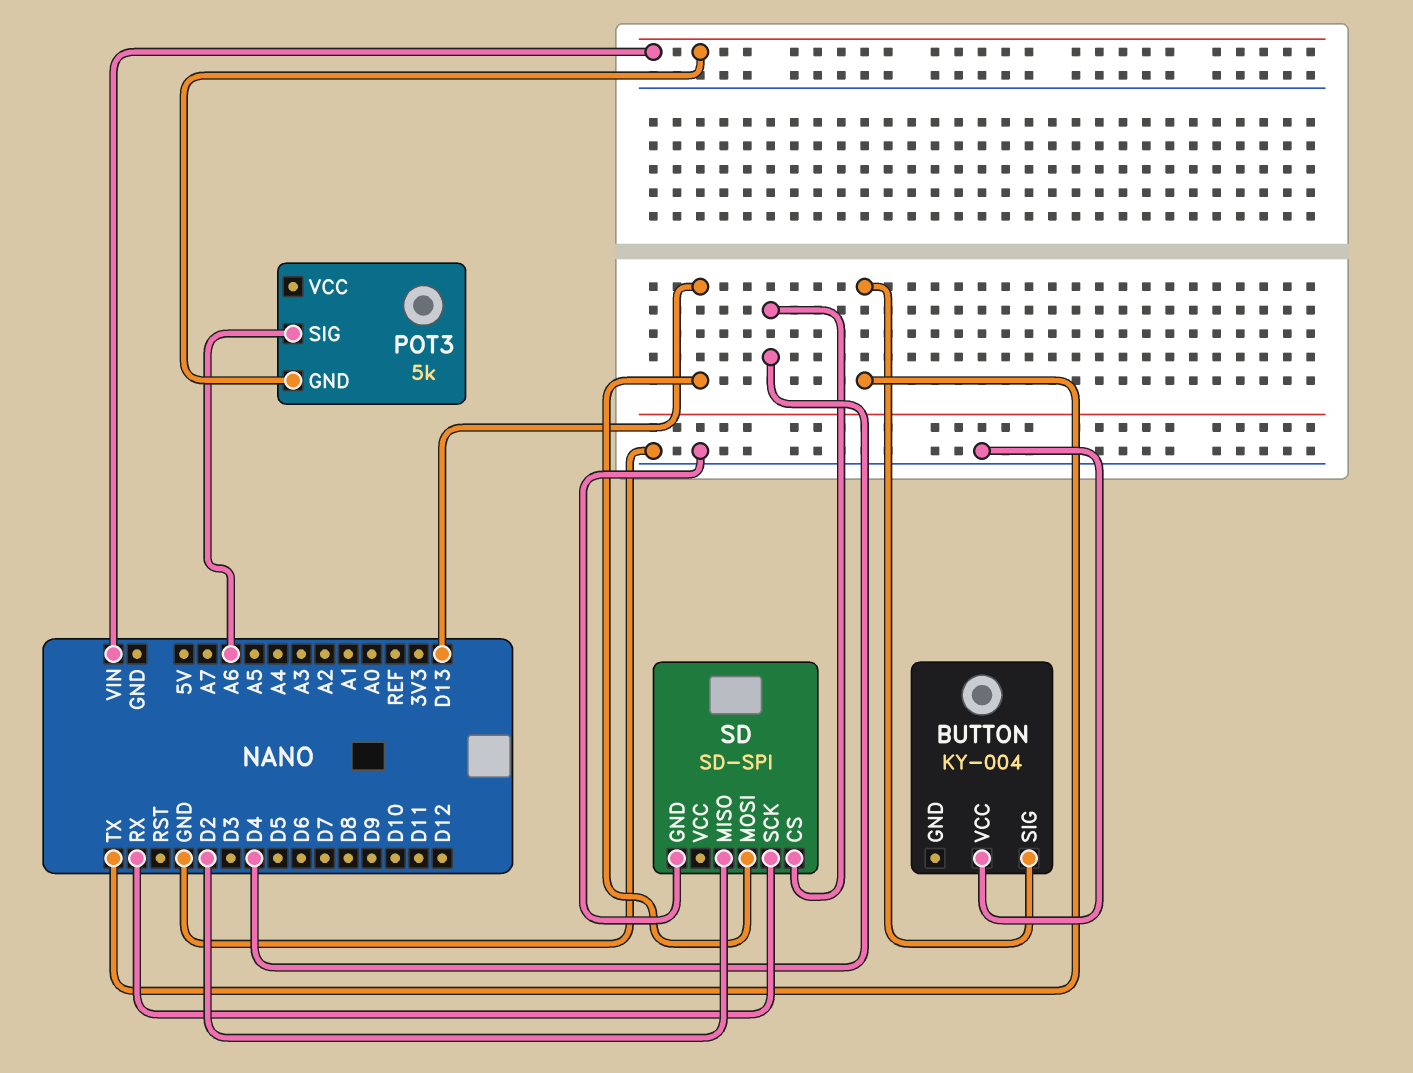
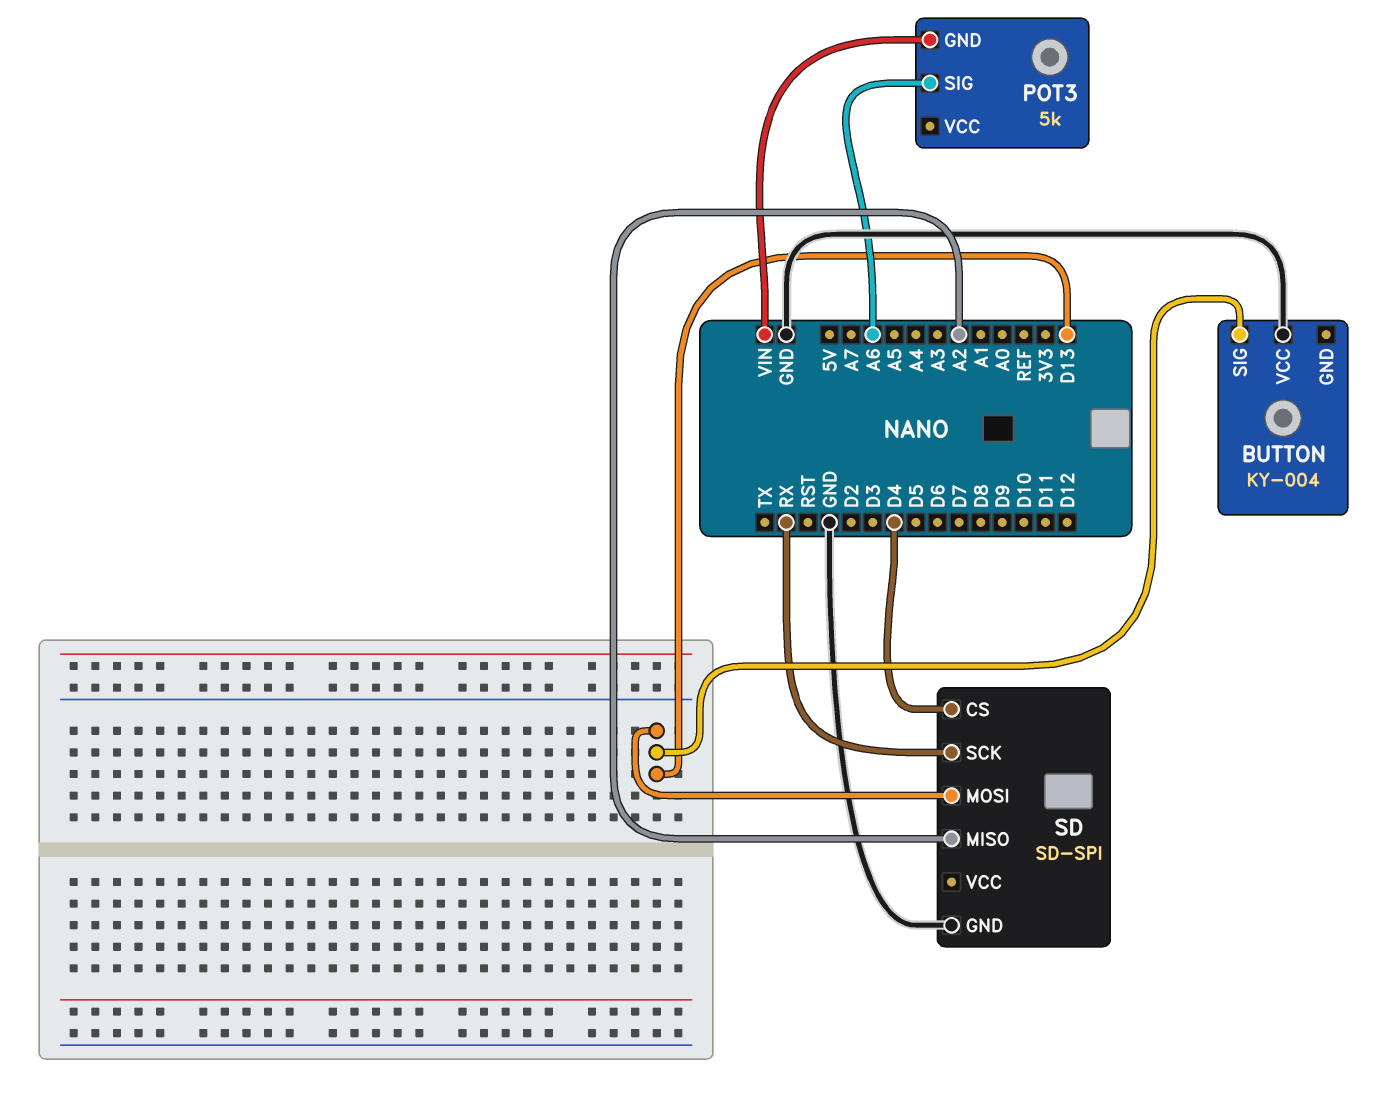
BUTTON pin SIG: TX -> D13
SD pin MISO: D2 -> A2

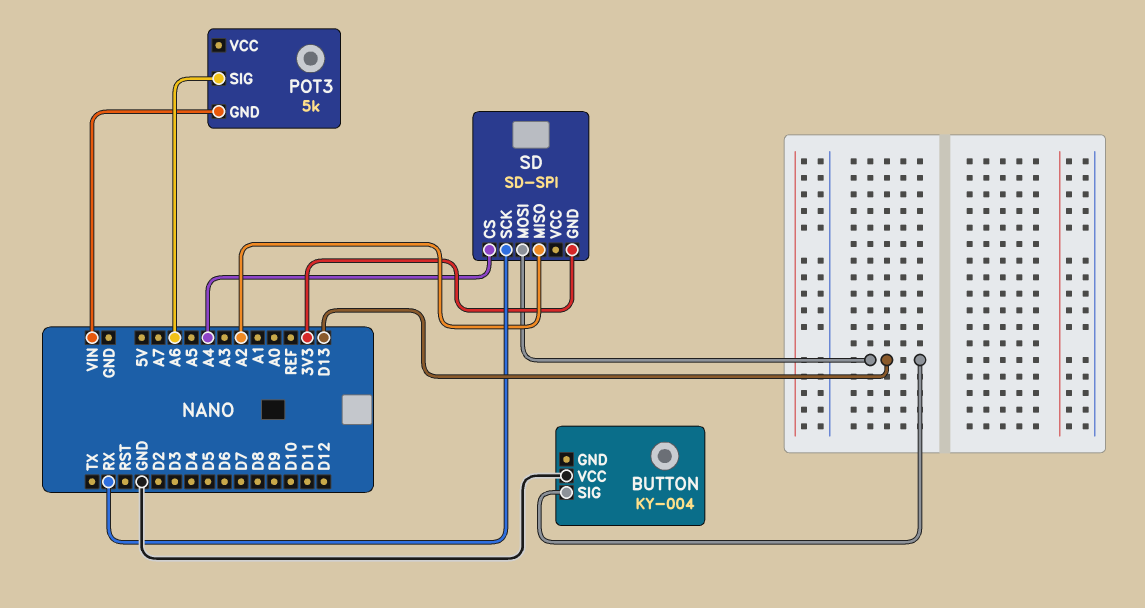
SD pin CS: D4 -> A4
SD pin GND: GND -> 3V3

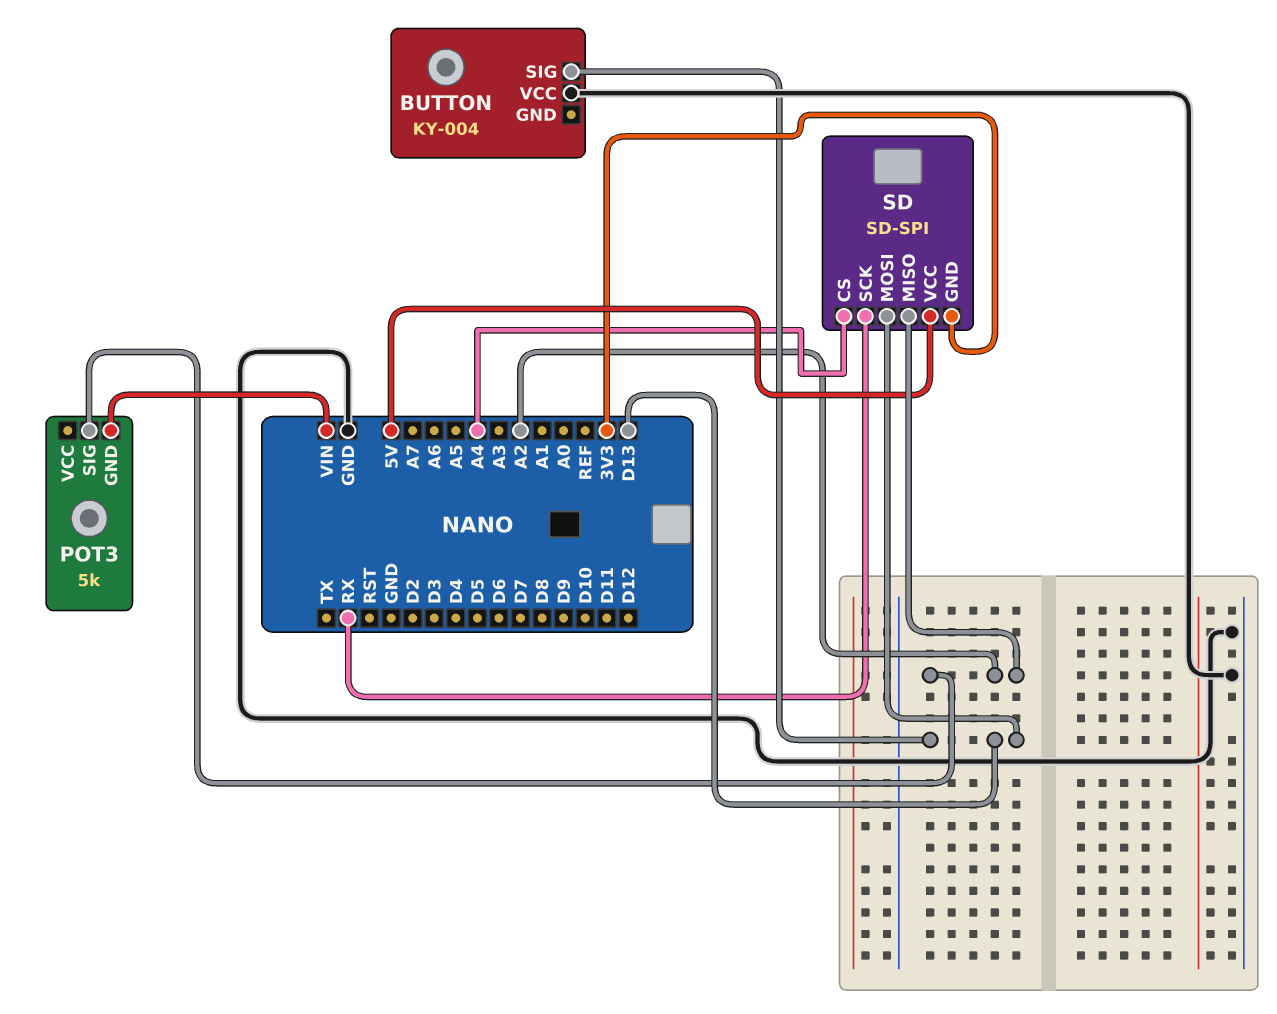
POT3 pin SIG: A6 -> A2
SD pin VCC: none -> 5V

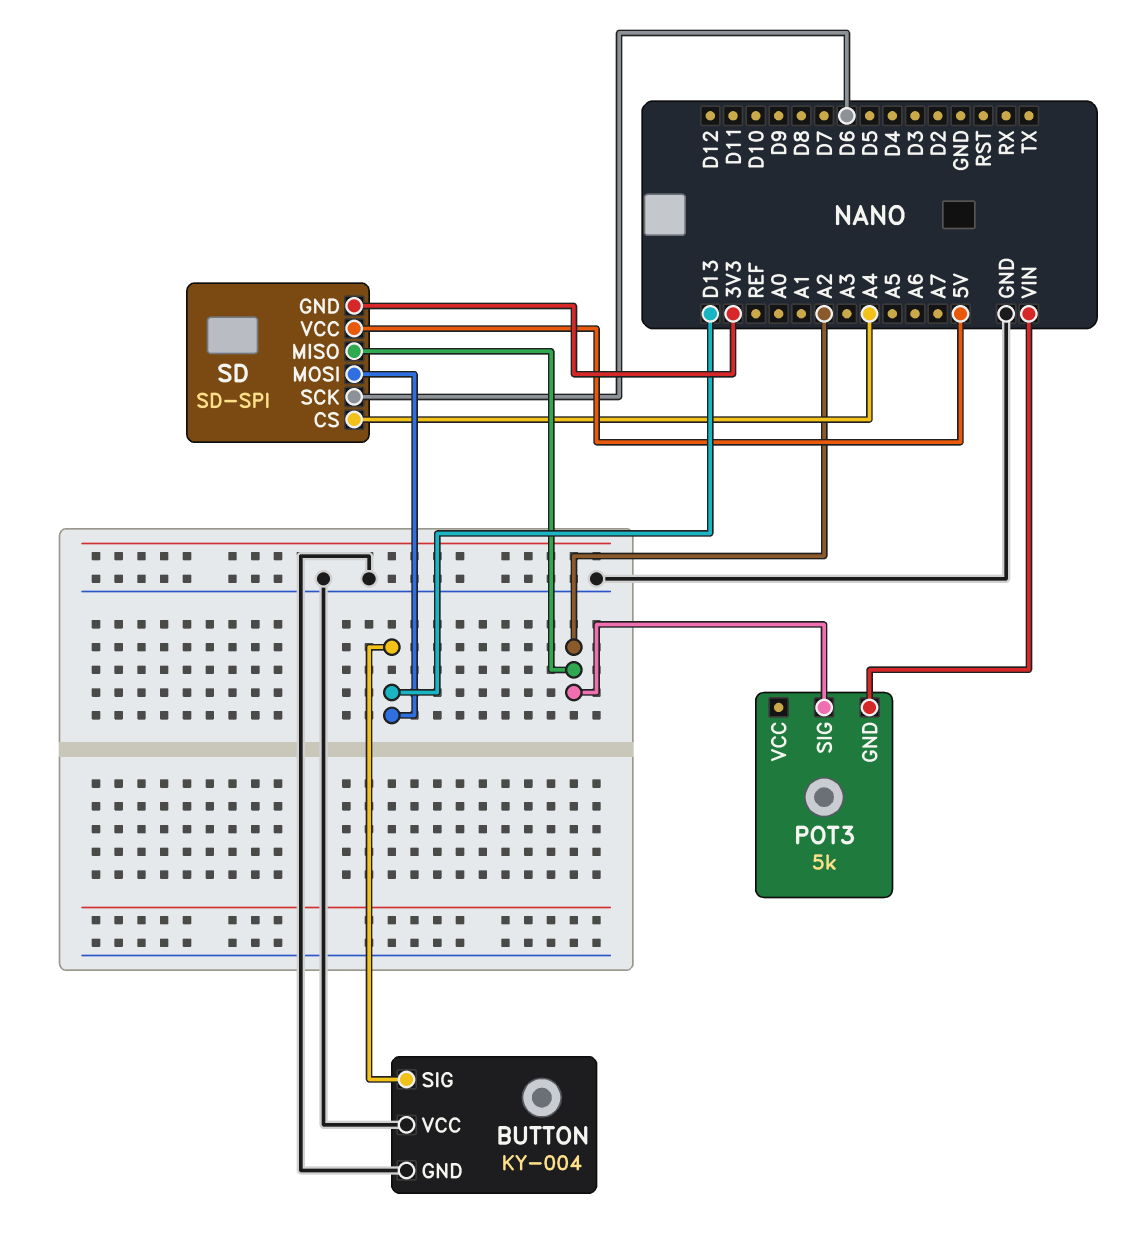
BUTTON pin GND: none -> GND
SD pin SCK: RX -> D6

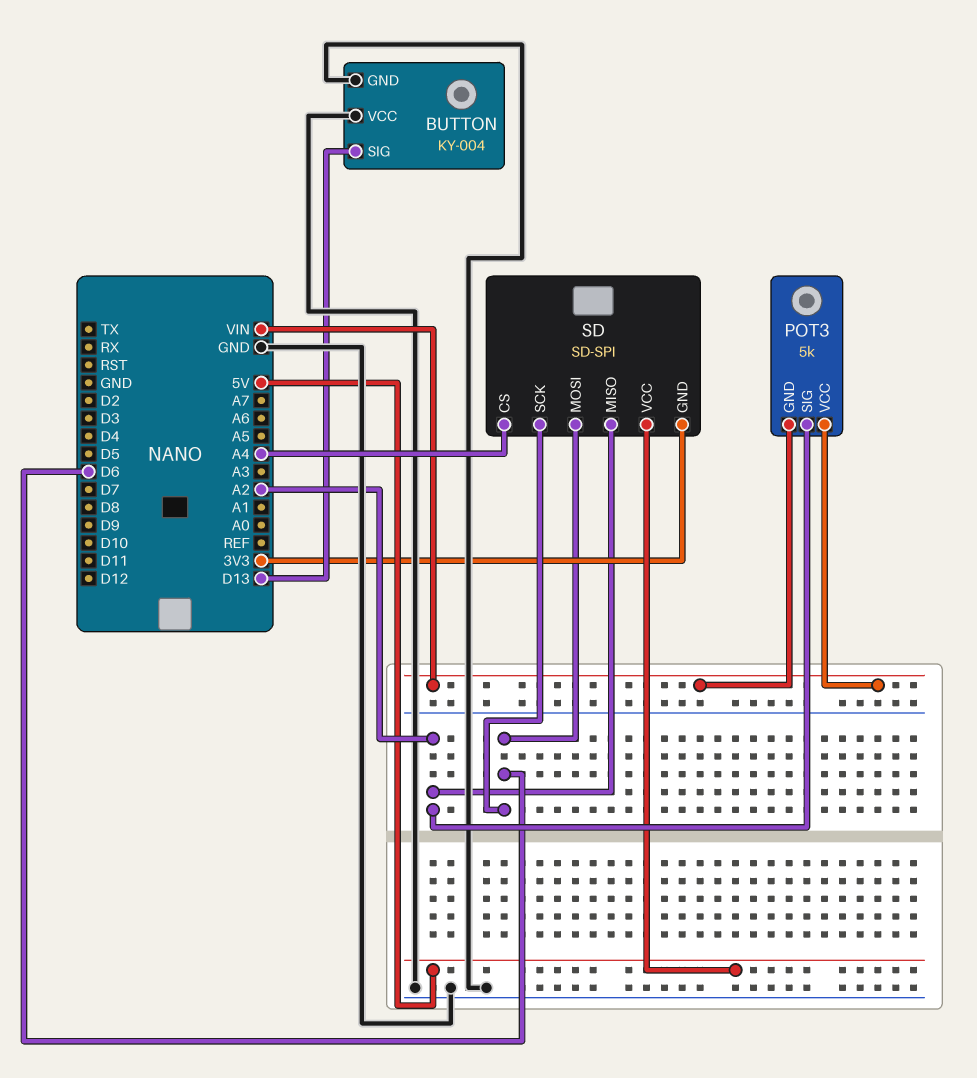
POT3 pin VCC: none -> VIN
SD pin MOSI: D13 -> D6

